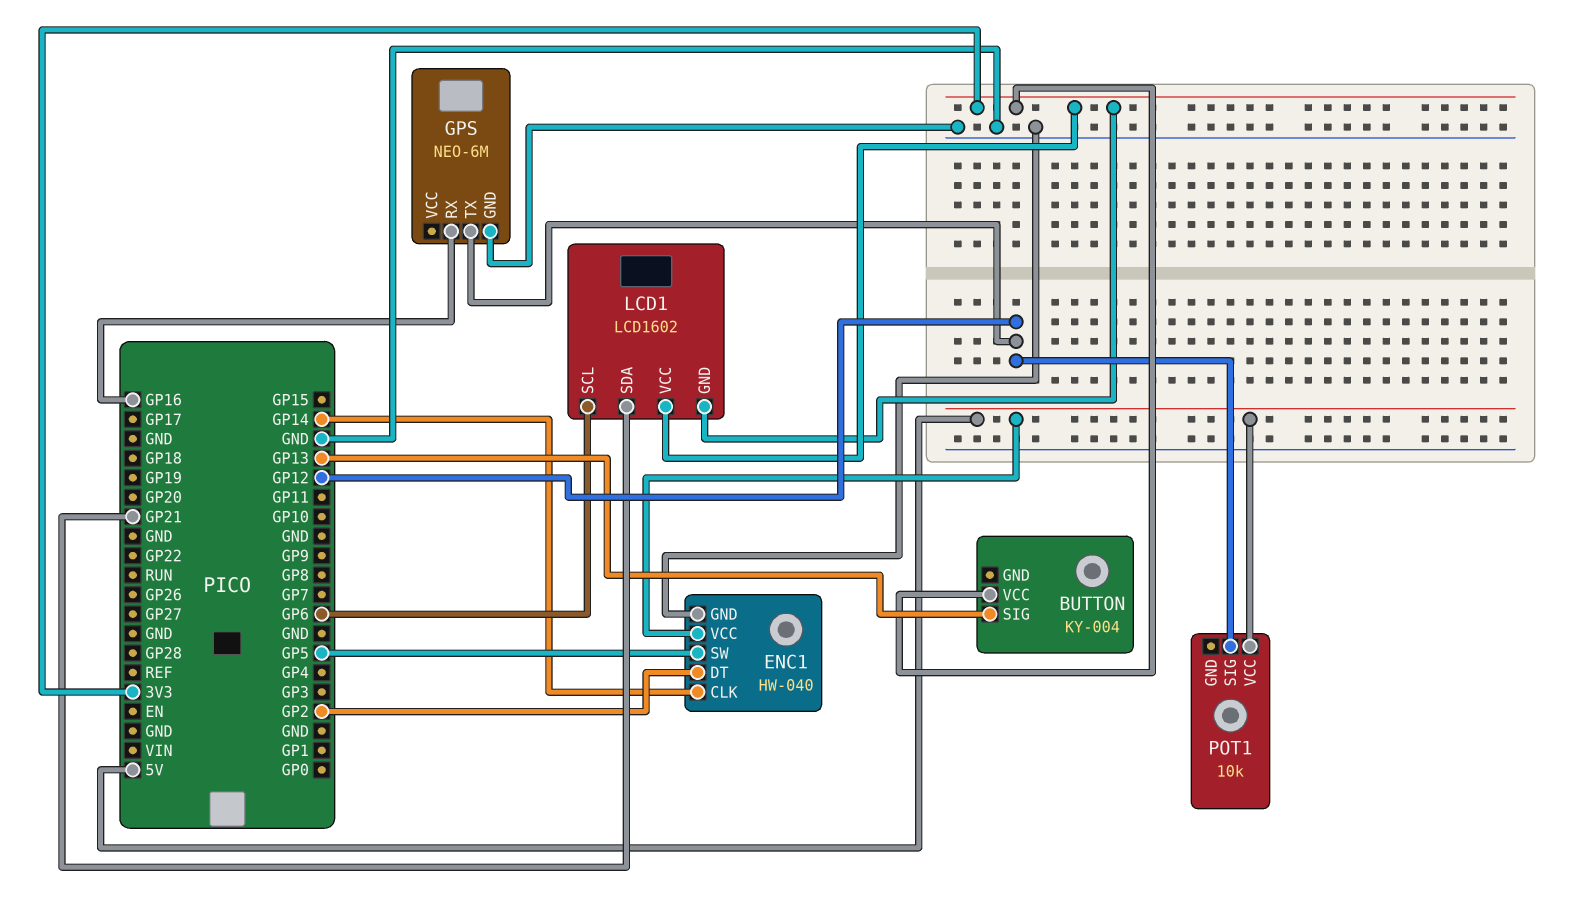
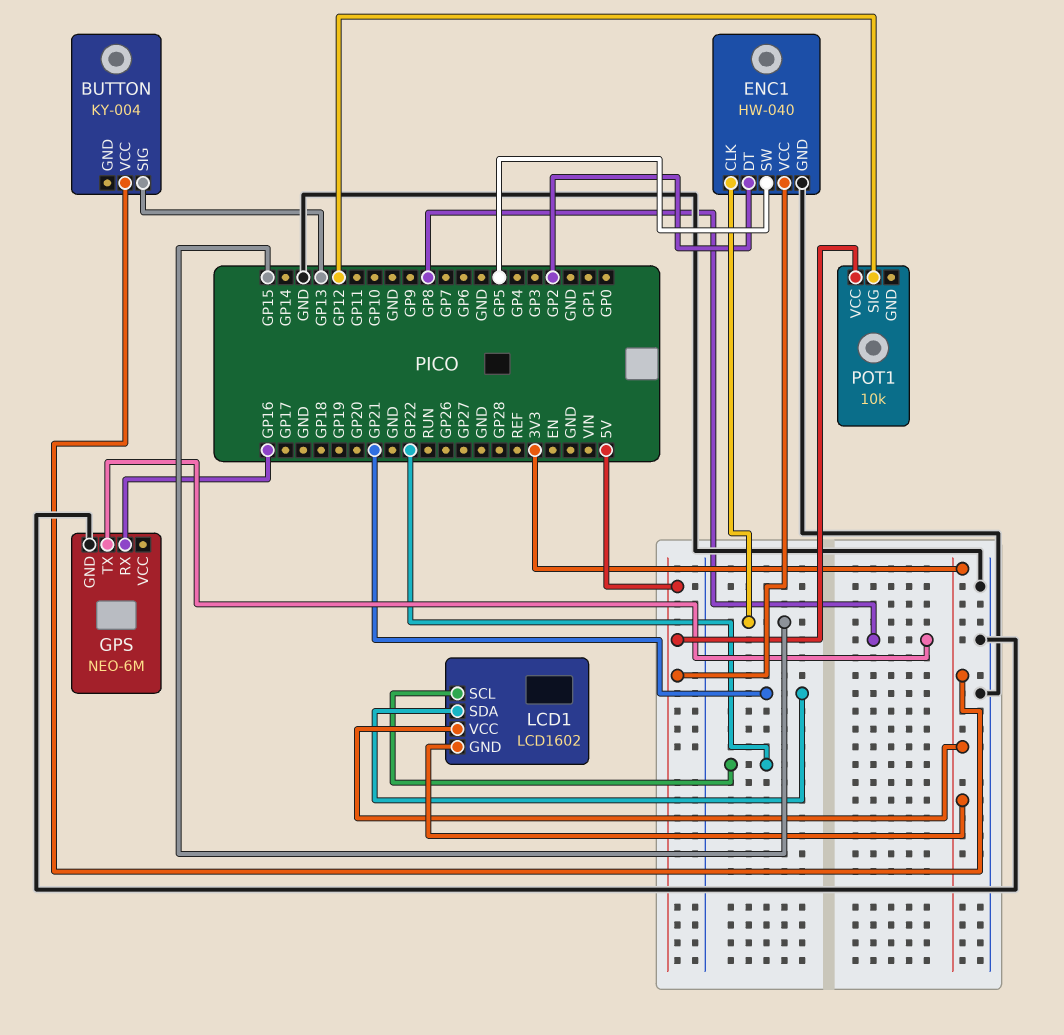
ENC1 pin CLK: GP14 -> GP15
GPS pin TX: GP12 -> GP8
LCD1 pin SCL: GP6 -> GP22

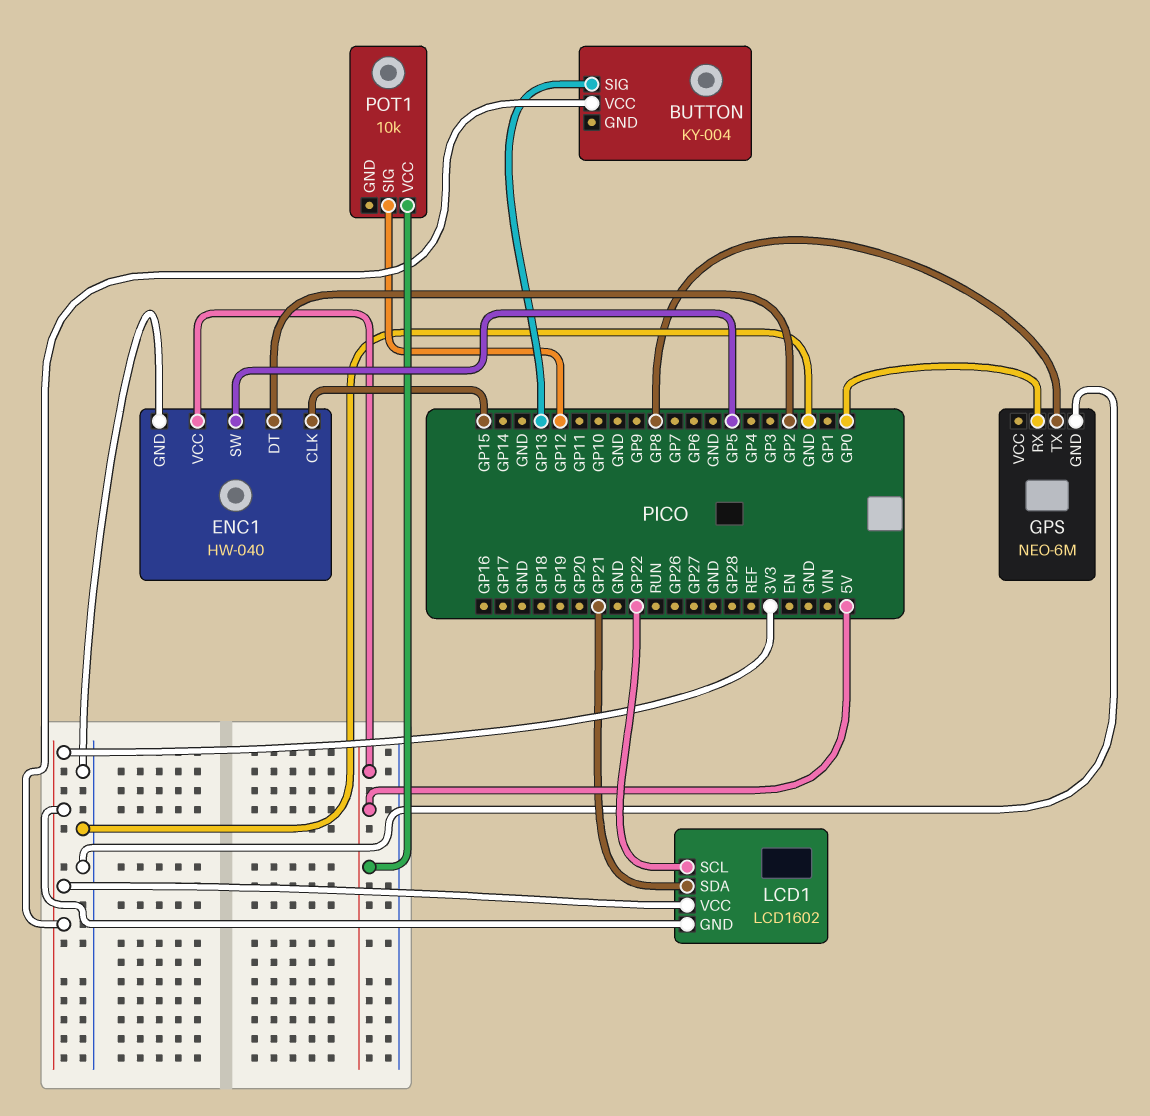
GPS pin RX: GP16 -> GP0

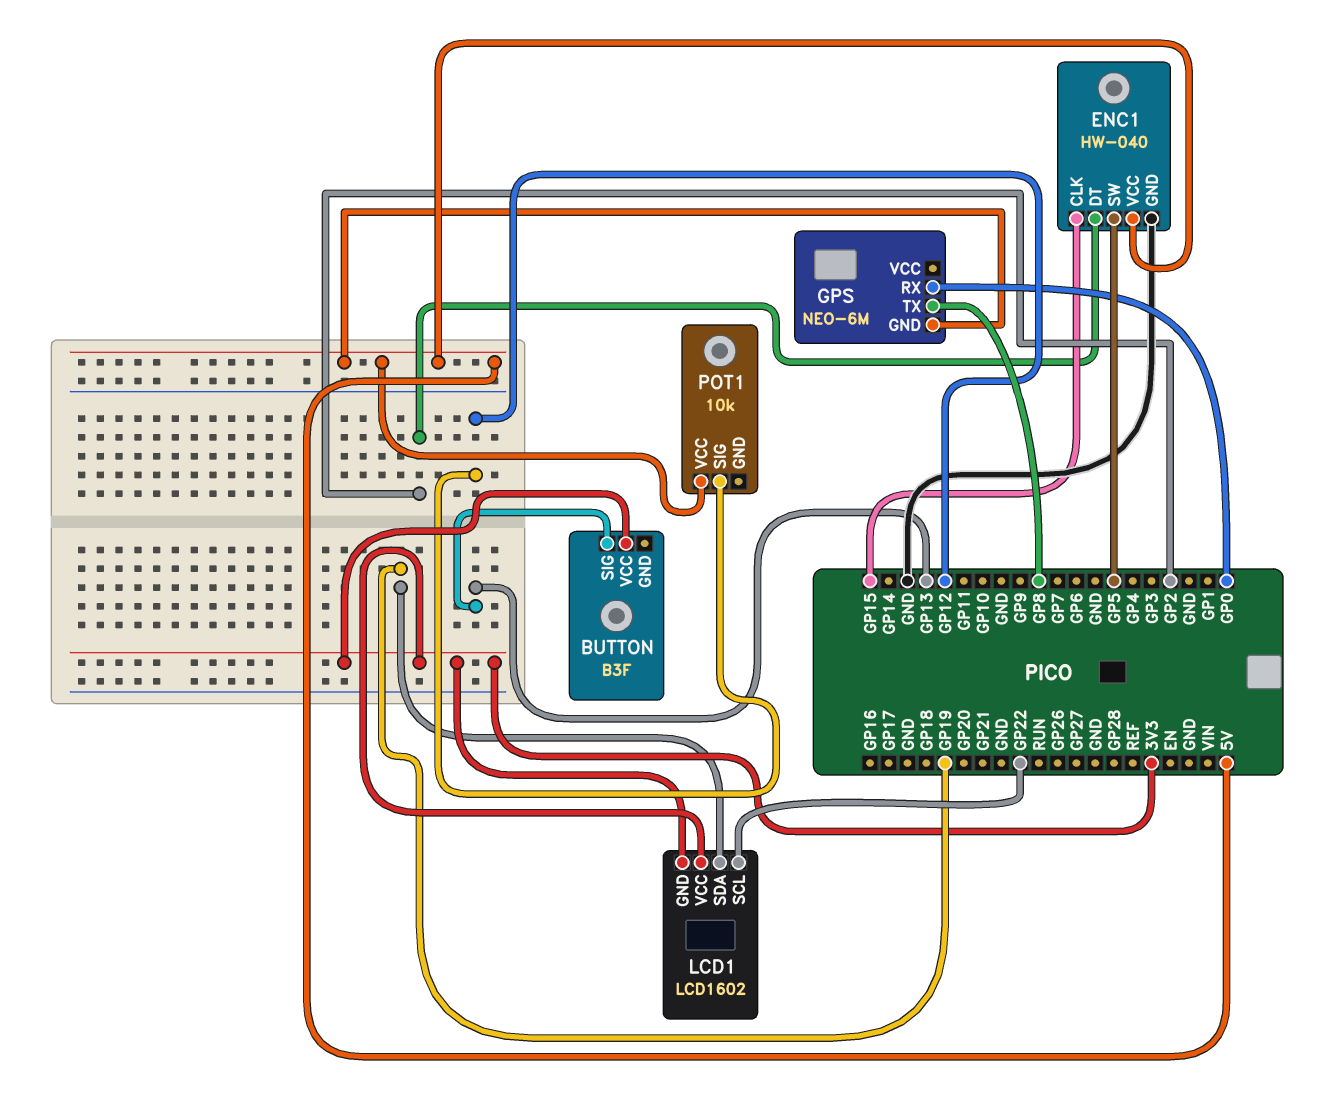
BUTTON: KY-004 -> B3F
GPS pin GND: GND -> 5V
LCD1 pin SDA: GP21 -> GP19

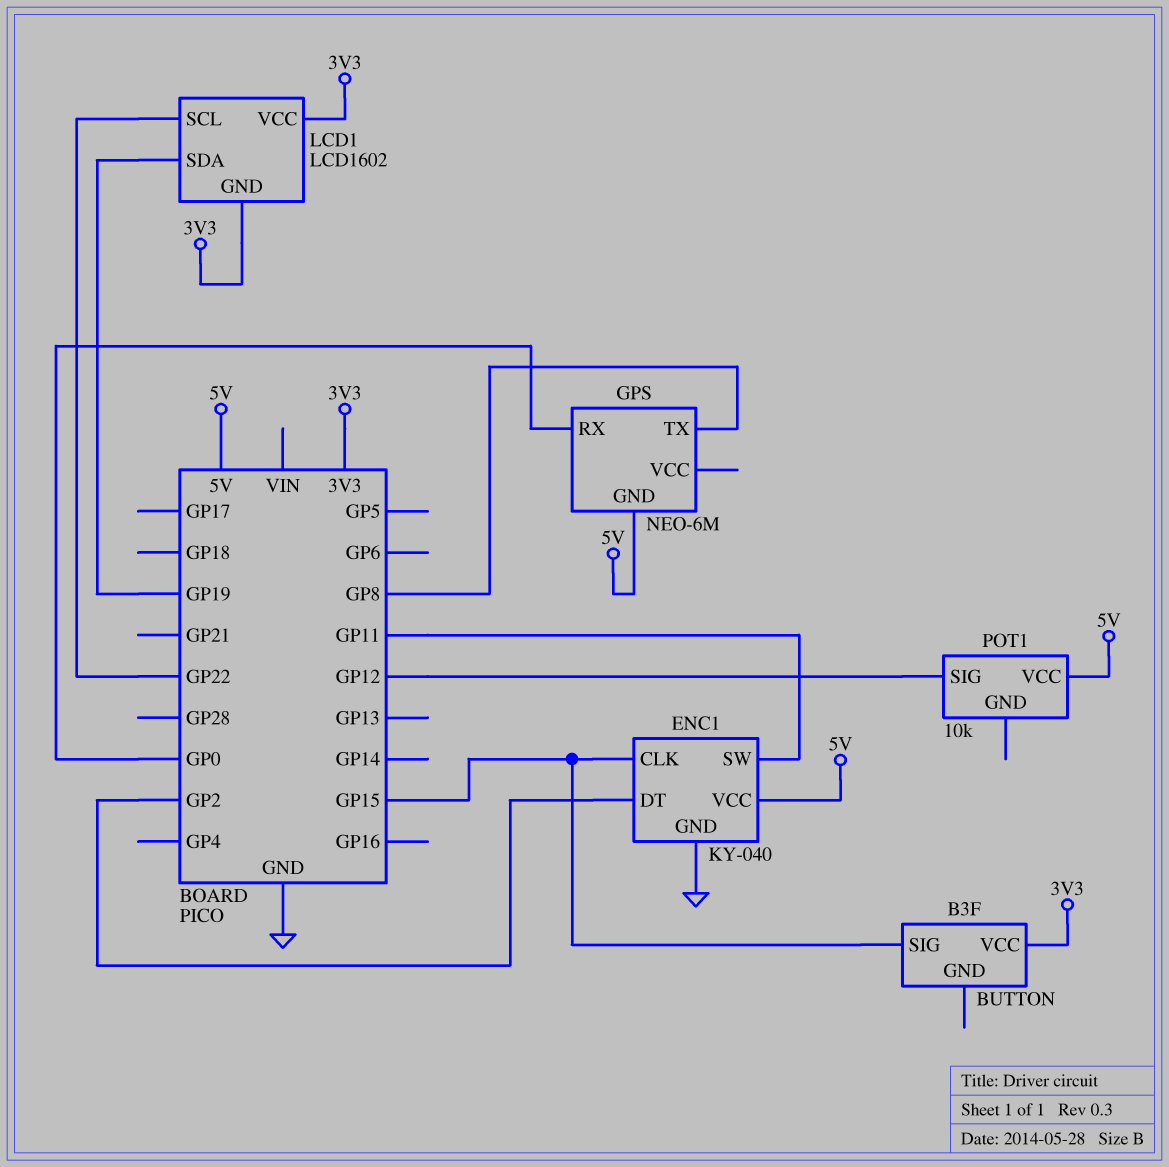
BUTTON pin SIG: GP13 -> GP15
ENC1: HW-040 -> KY-040
ENC1 pin SW: GP5 -> GP11

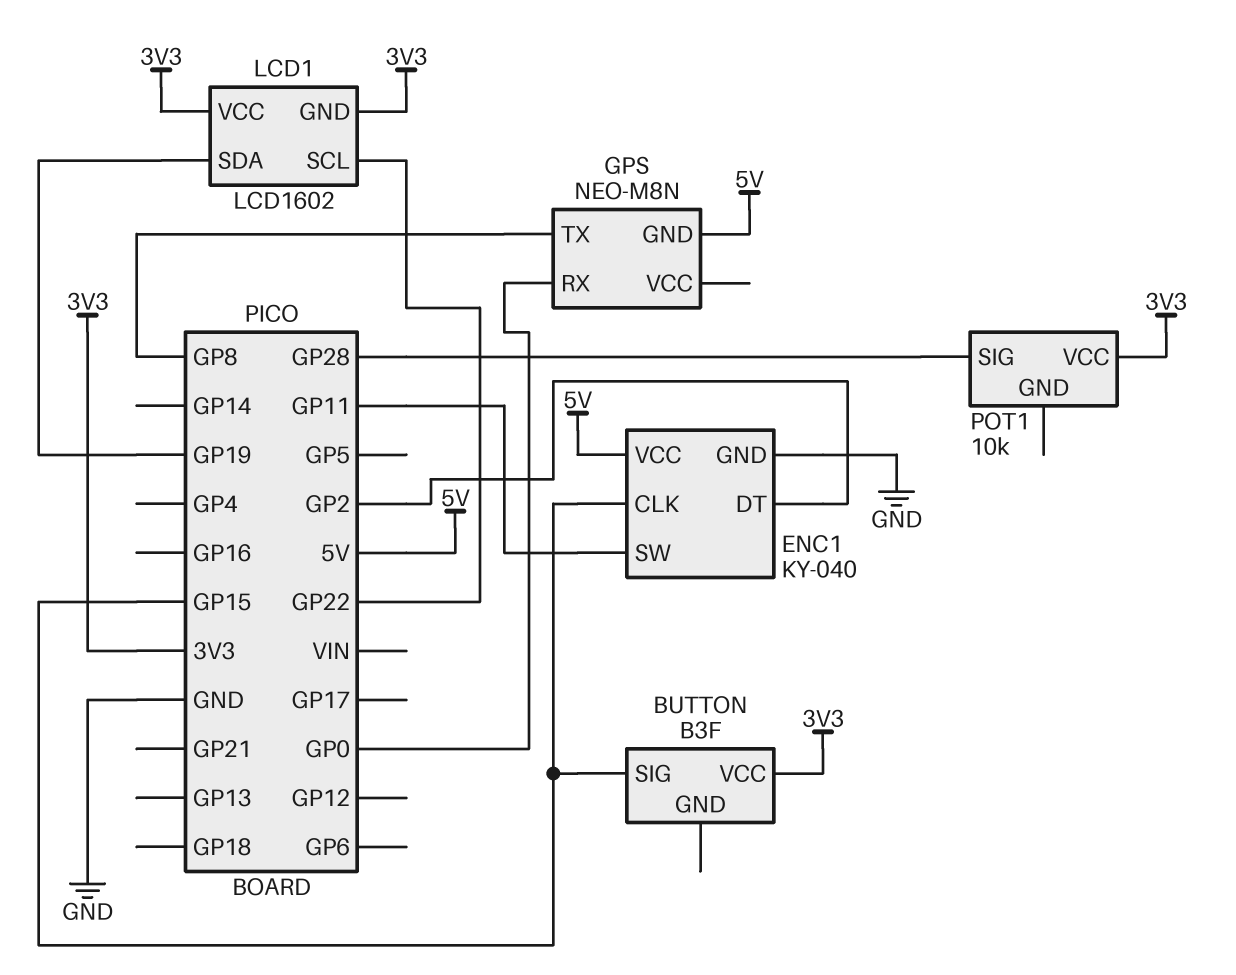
GPS: NEO-6M -> NEO-M8N
POT1 pin SIG: GP12 -> GP28
POT1 pin VCC: 5V -> 3V3

